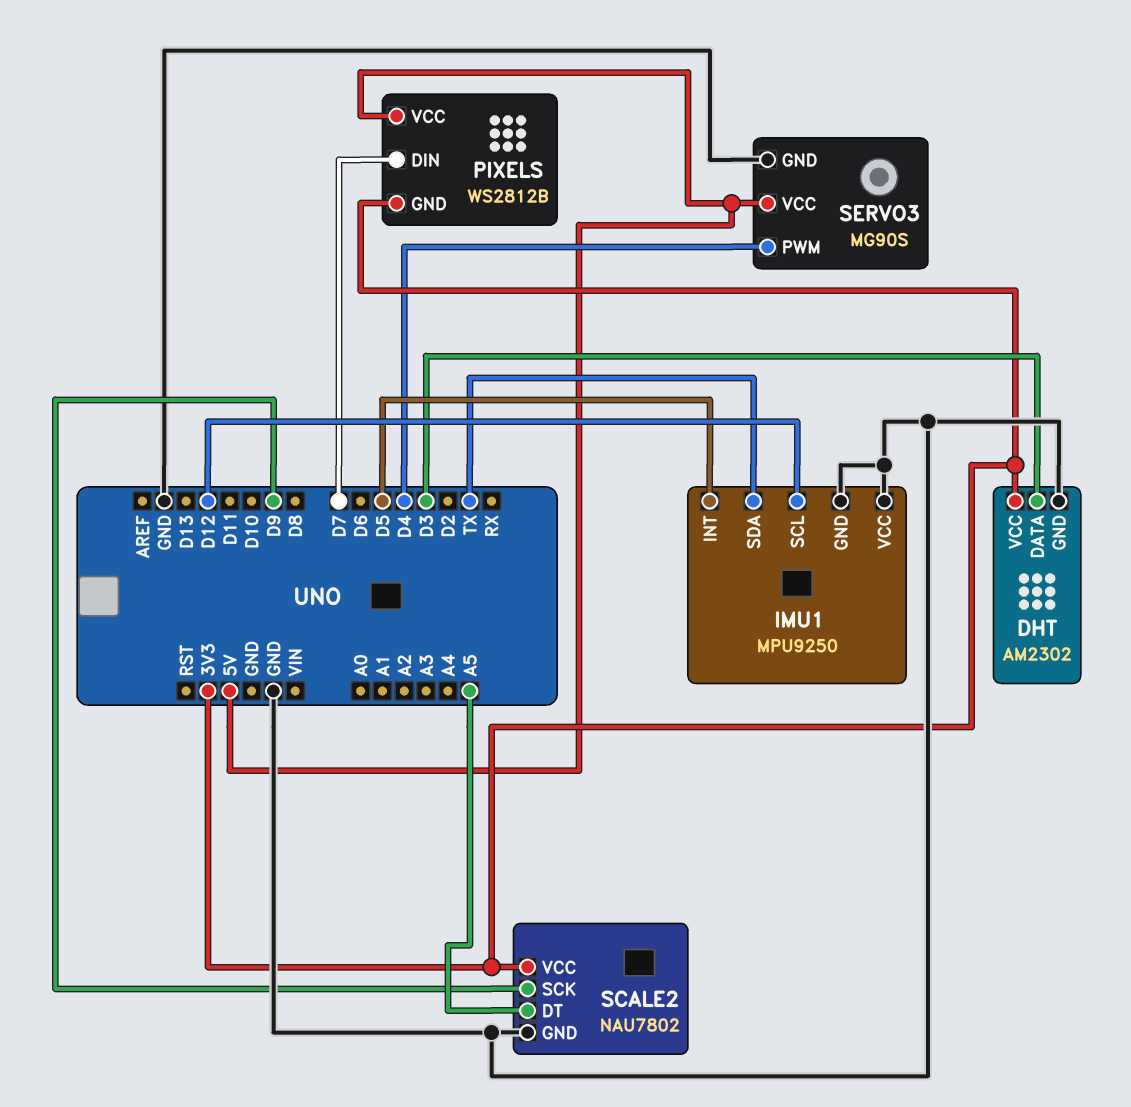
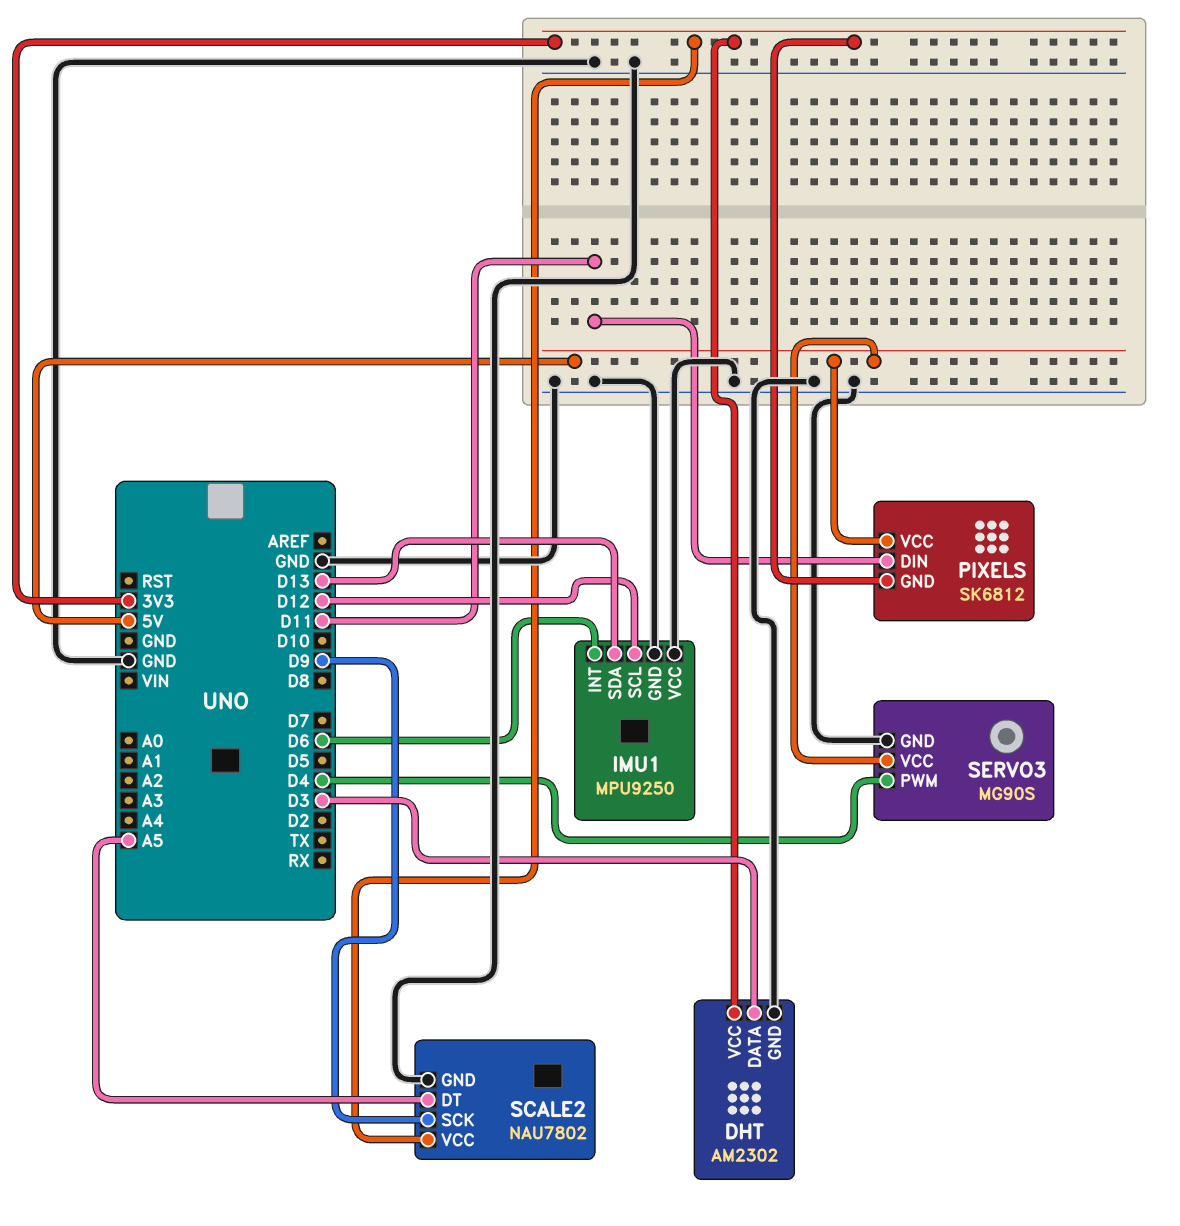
IMU1 pin INT: D5 -> D6
IMU1 pin SDA: TX -> D13
PIXELS: WS2812B -> SK6812
PIXELS pin DIN: D7 -> D11

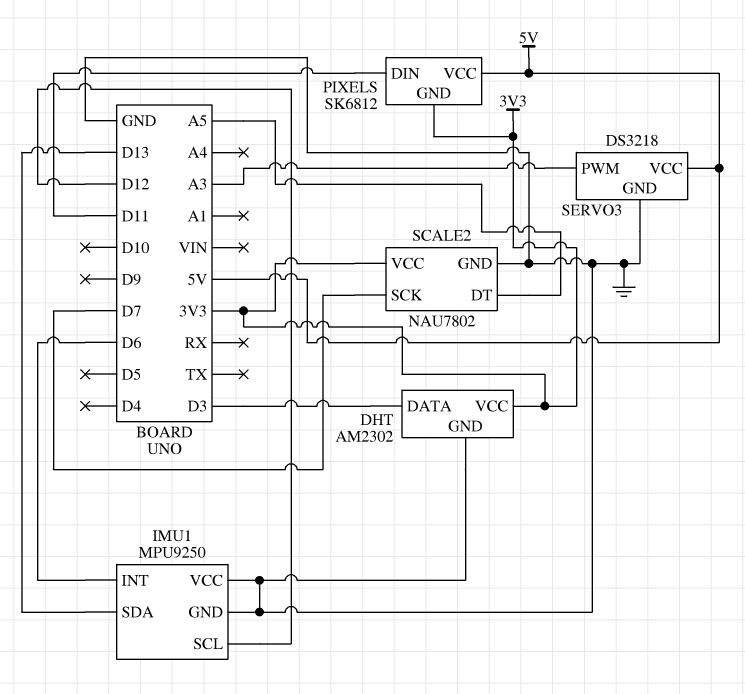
SCALE2 pin SCK: D9 -> D7
SERVO3: MG90S -> DS3218
SERVO3 pin PWM: D4 -> A3

